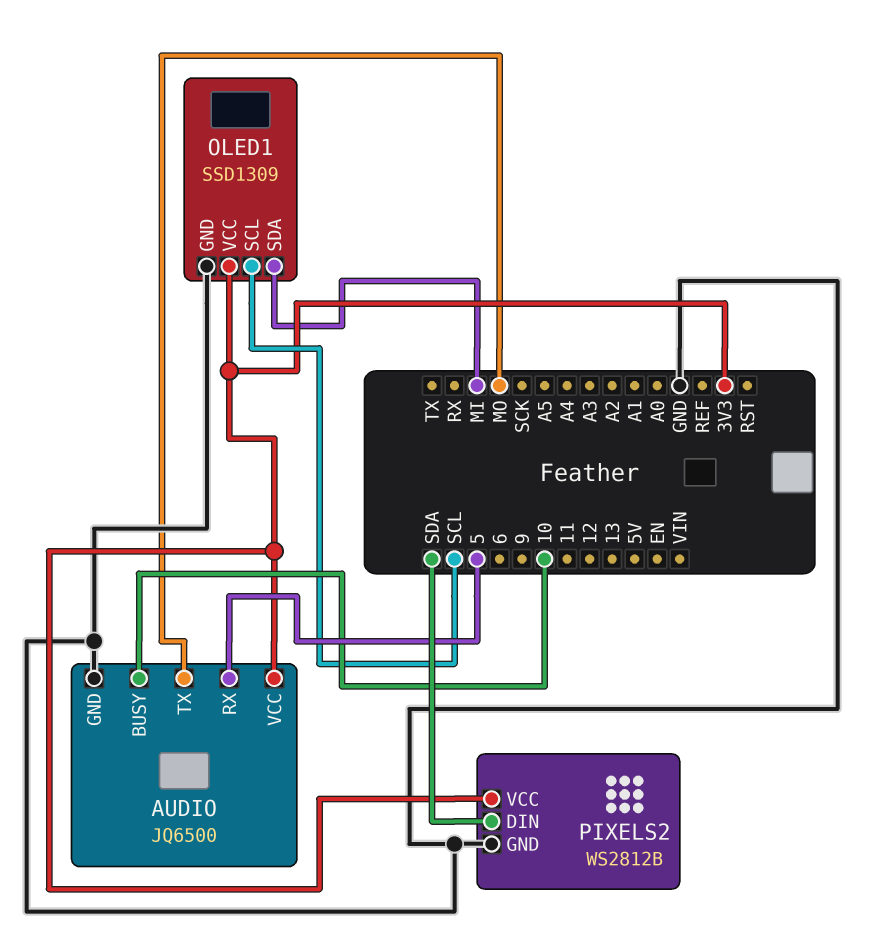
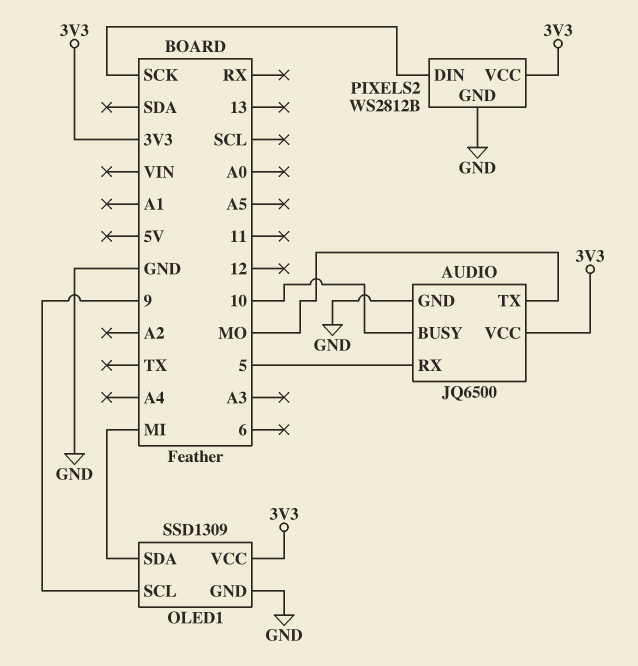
OLED1 pin SCL: SCL -> 9
PIXELS2 pin DIN: SDA -> SCK

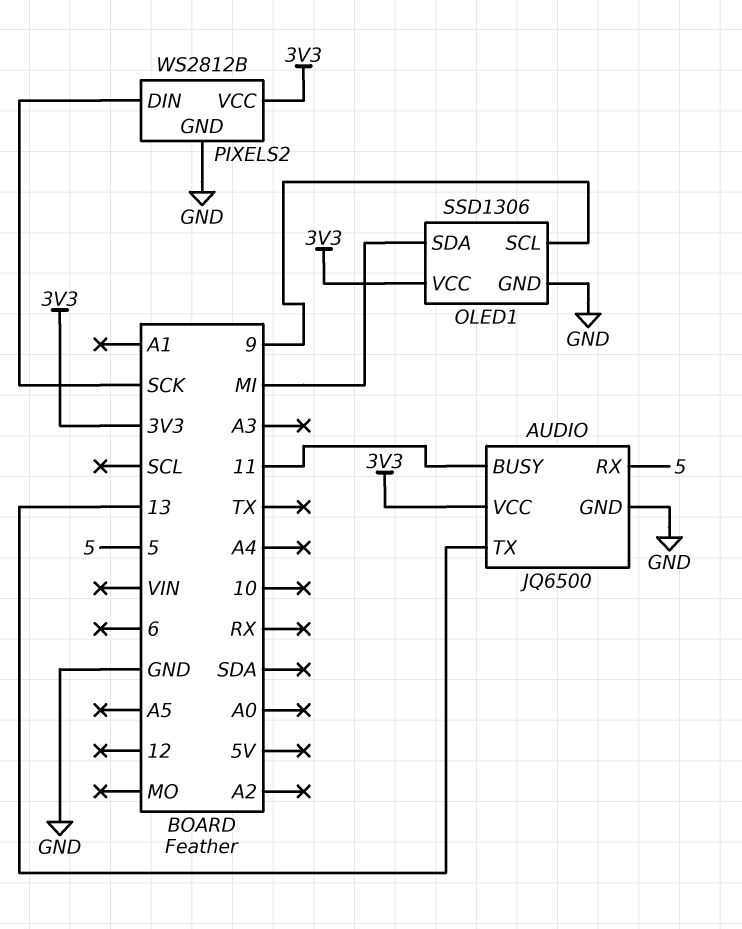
AUDIO pin BUSY: 10 -> 11
AUDIO pin TX: MO -> 13
OLED1: SSD1309 -> SSD1306

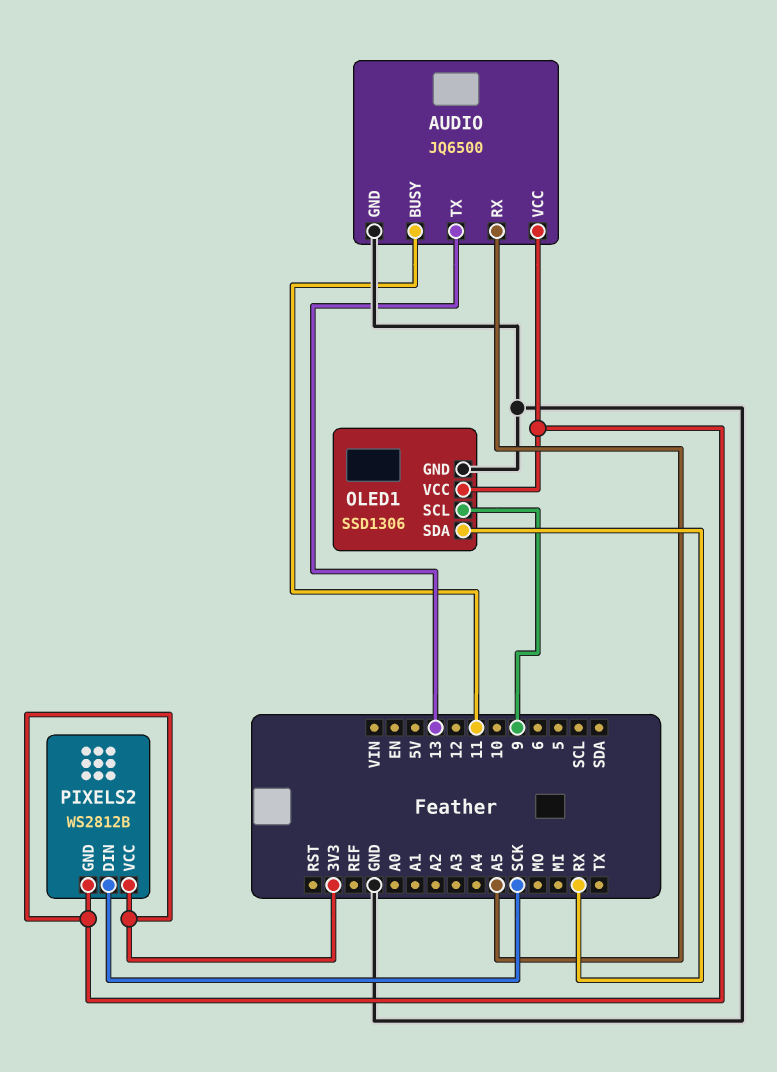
AUDIO pin RX: 5 -> A5
OLED1 pin SDA: MI -> RX
PIXELS2 pin GND: GND -> 3V3

